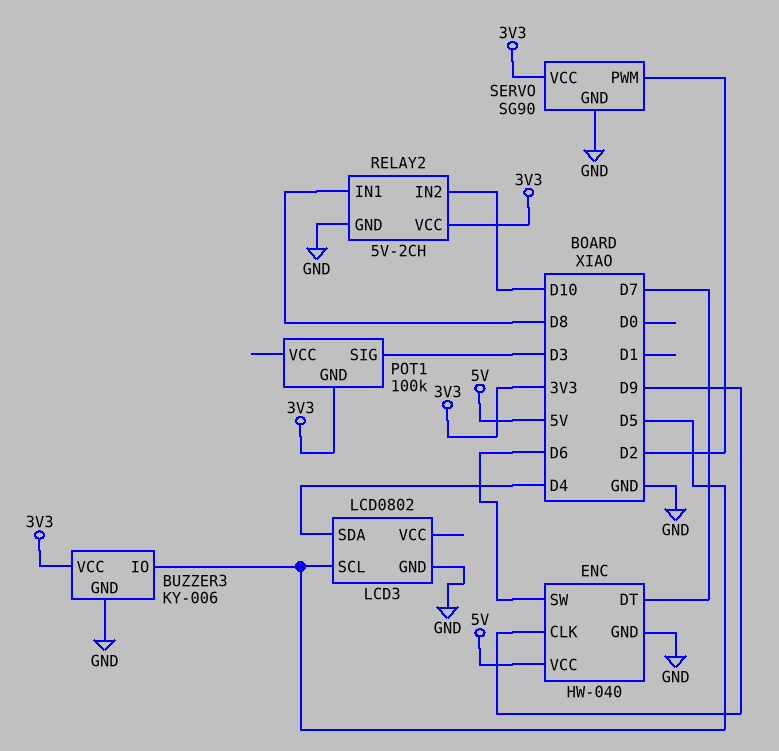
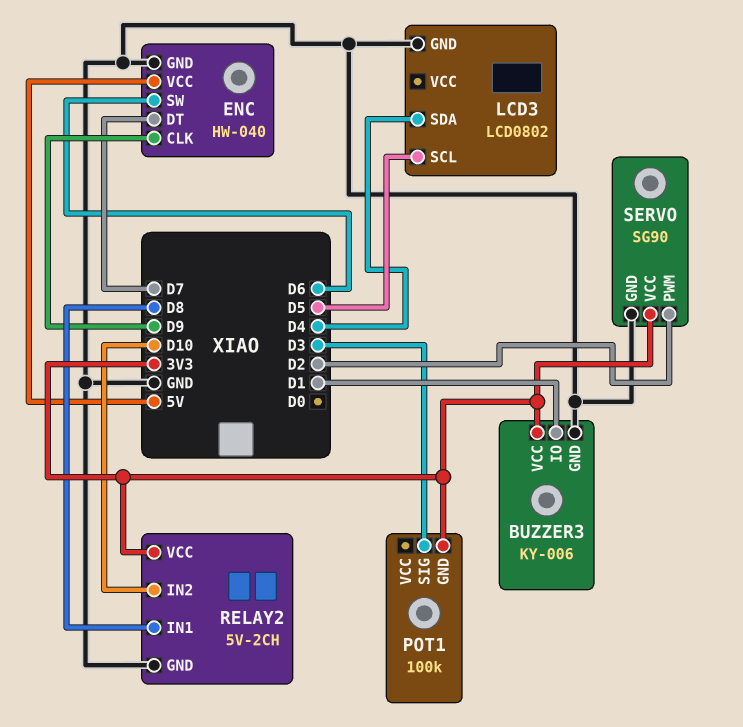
BUZZER3 pin IO: D5 -> D1

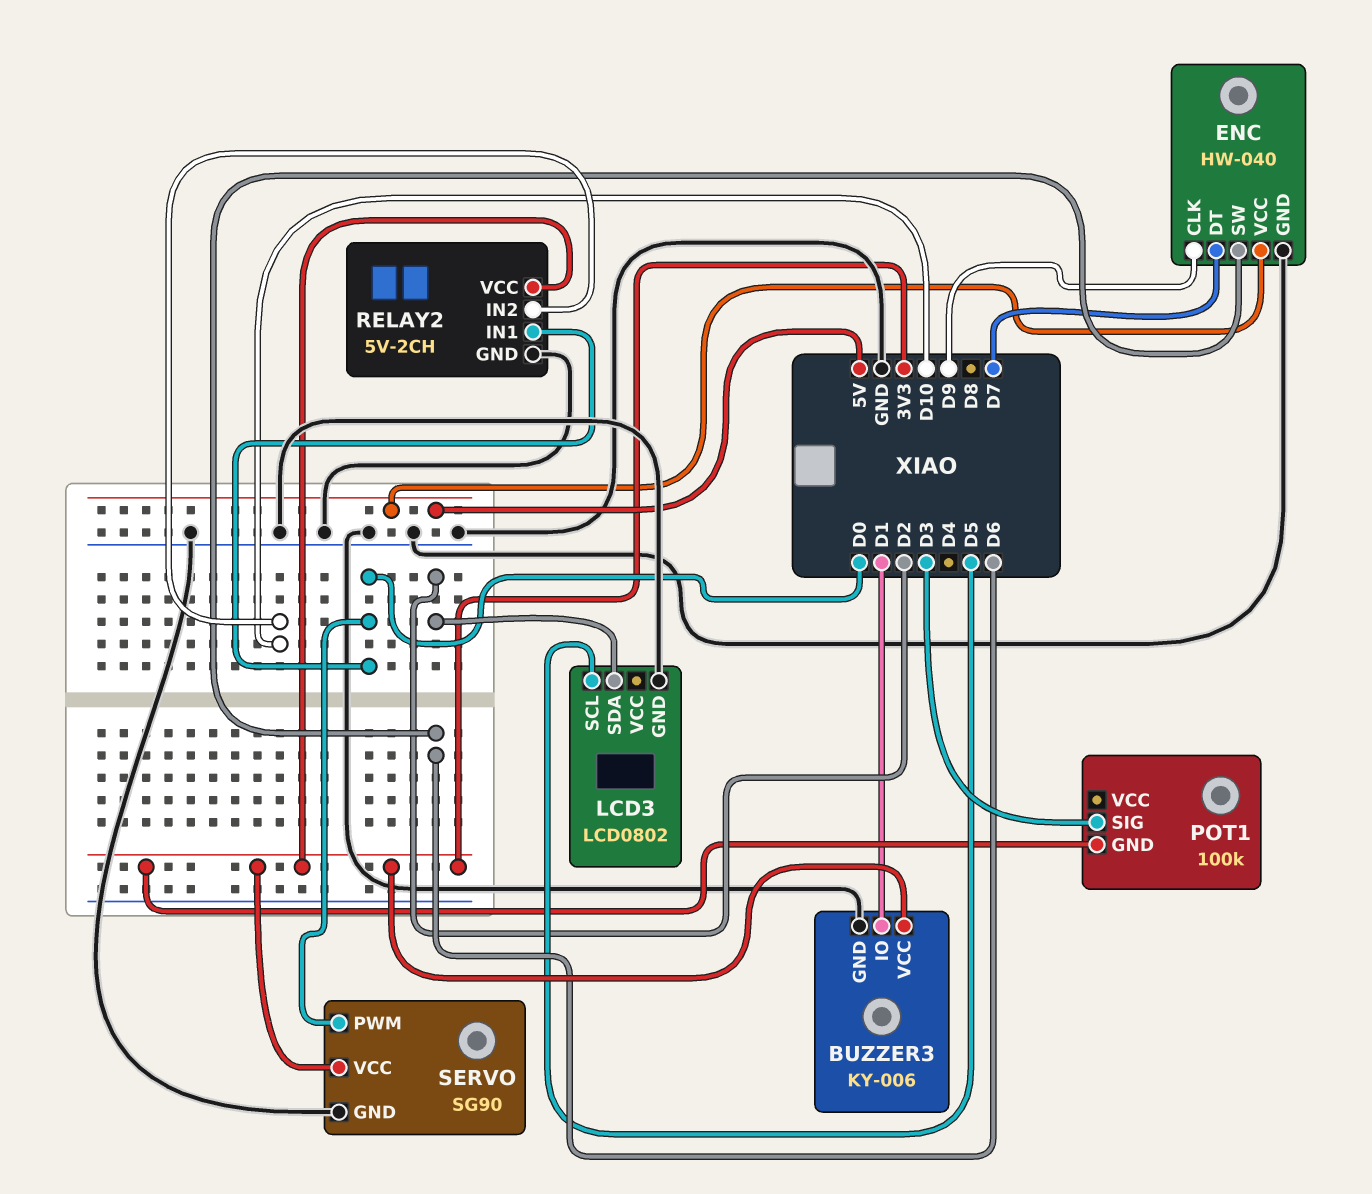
LCD3 pin SDA: D4 -> D2
RELAY2 pin IN1: D8 -> D0
SERVO pin PWM: D2 -> D0

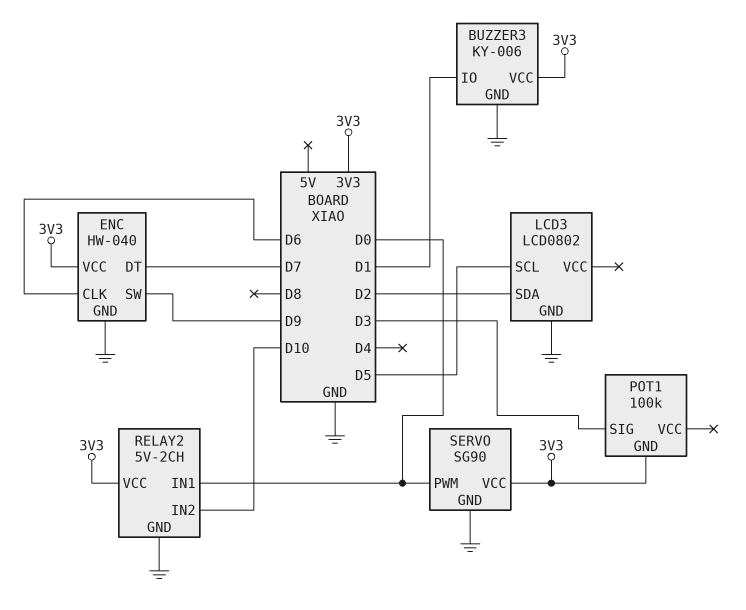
ENC pin CLK: D9 -> D6
ENC pin SW: D6 -> D9
ENC pin VCC: 5V -> 3V3

